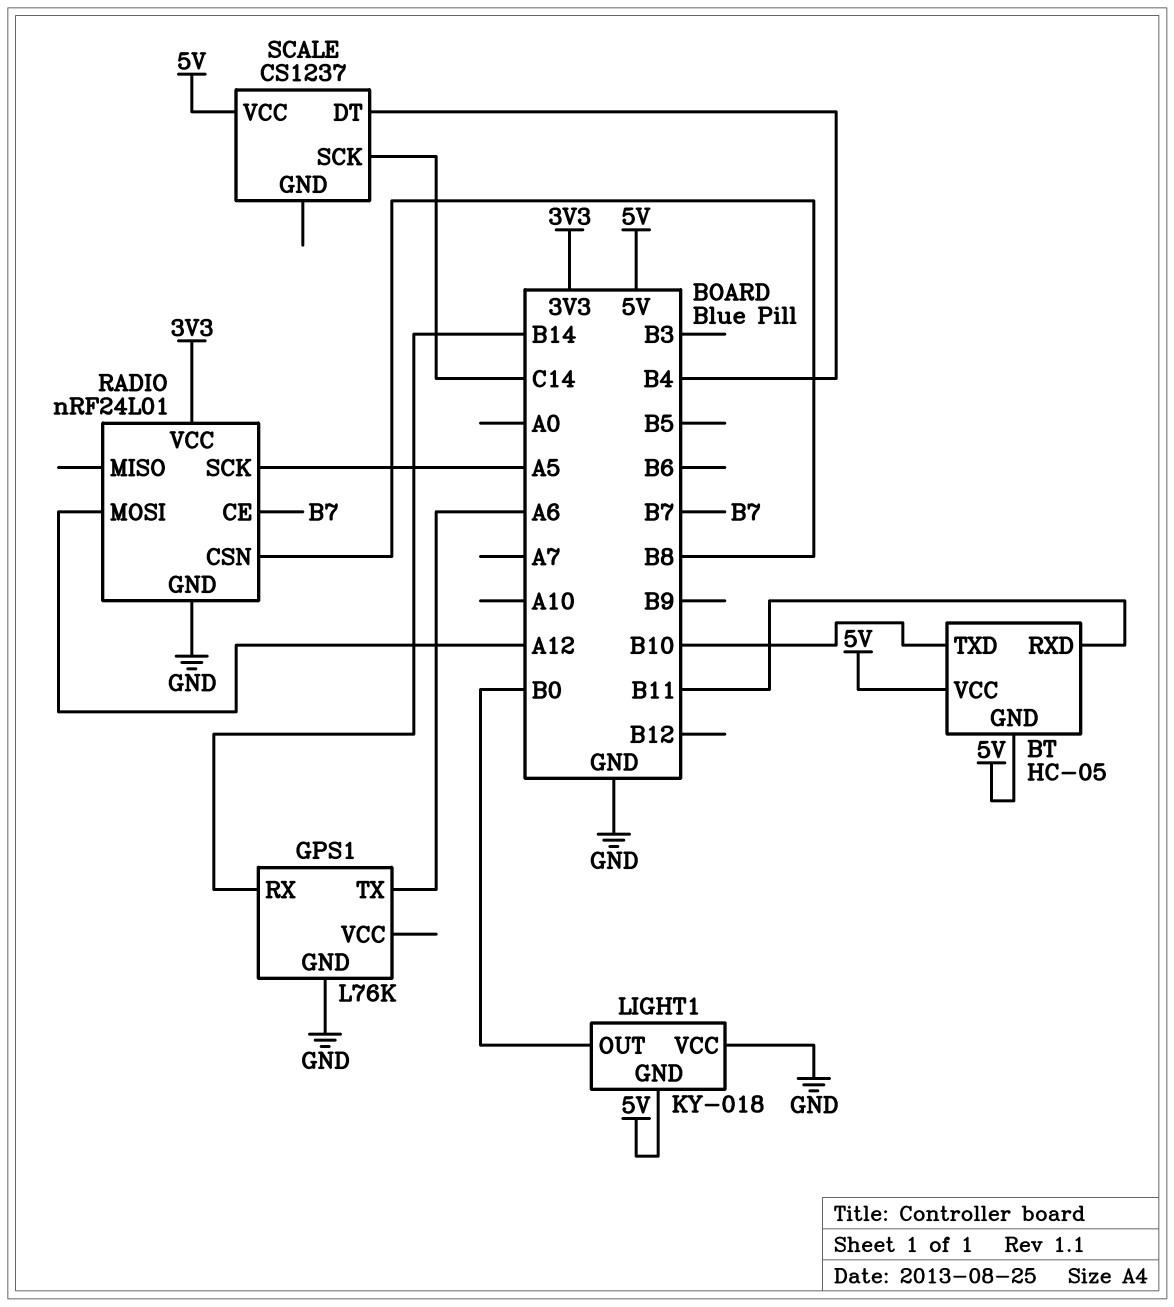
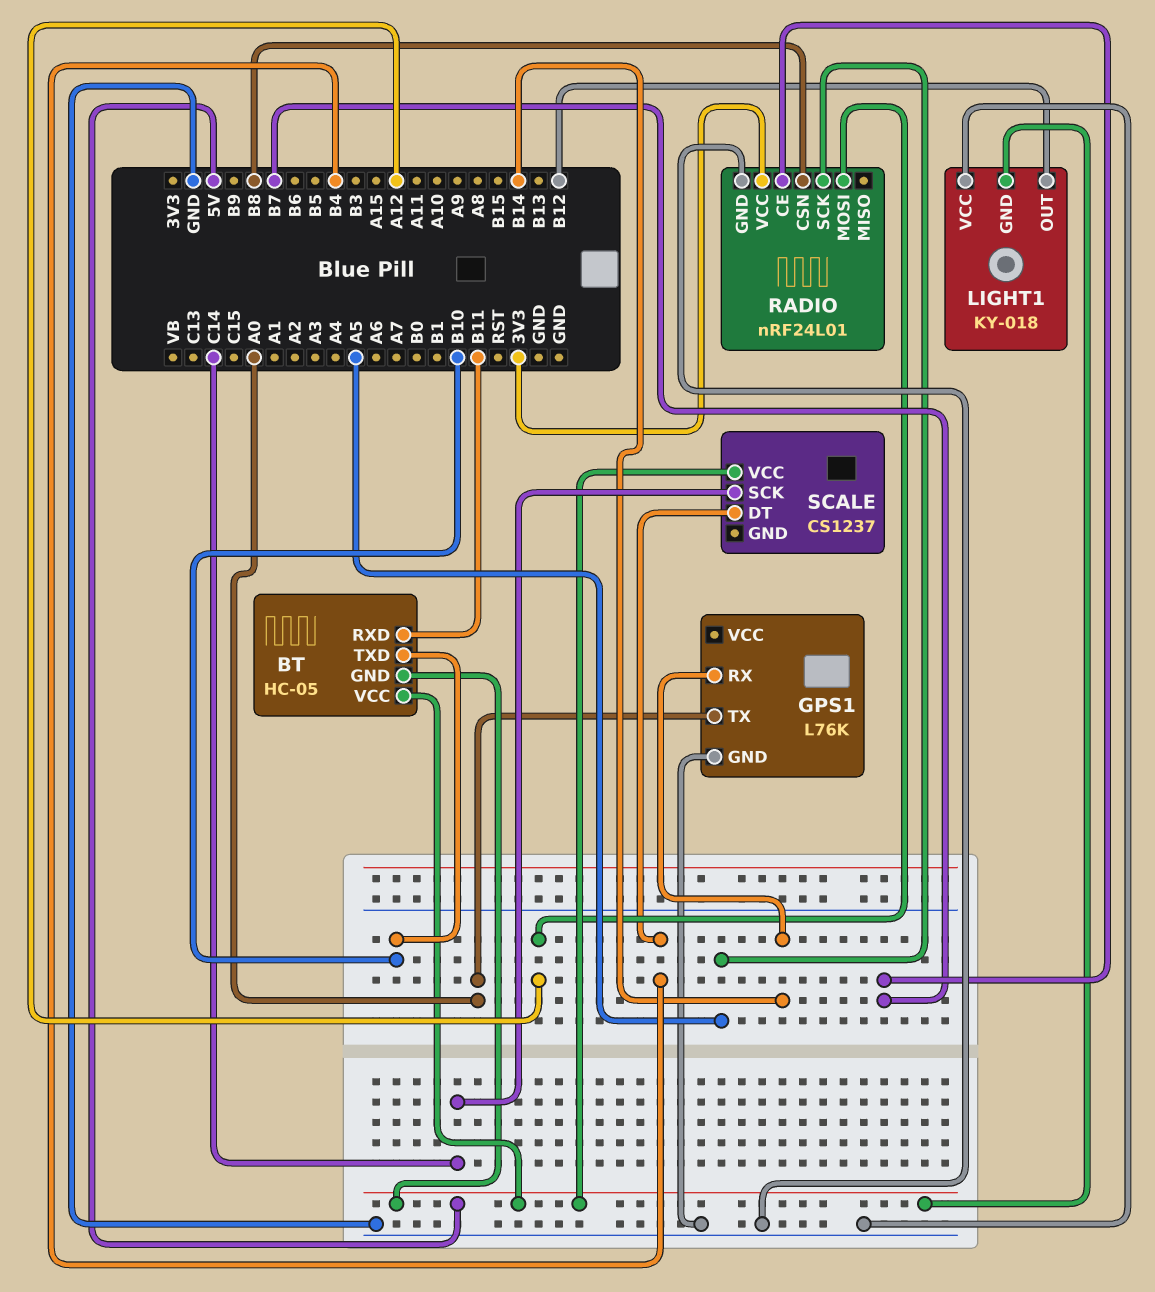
GPS1 pin TX: A6 -> A0
LIGHT1 pin OUT: B0 -> B12

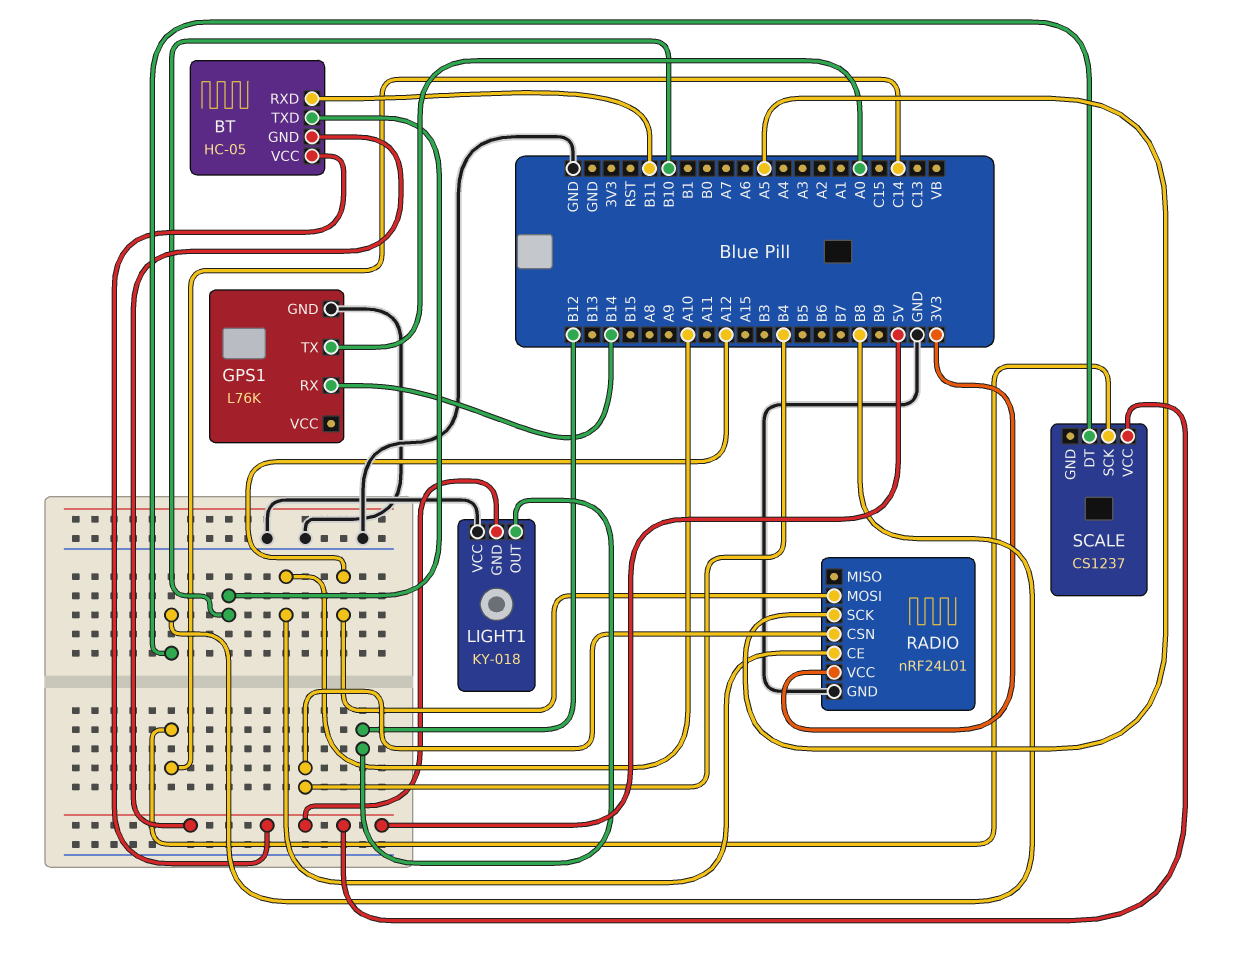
RADIO pin CE: B7 -> A10
RADIO pin CSN: B8 -> B4
SCALE pin DT: B4 -> B8

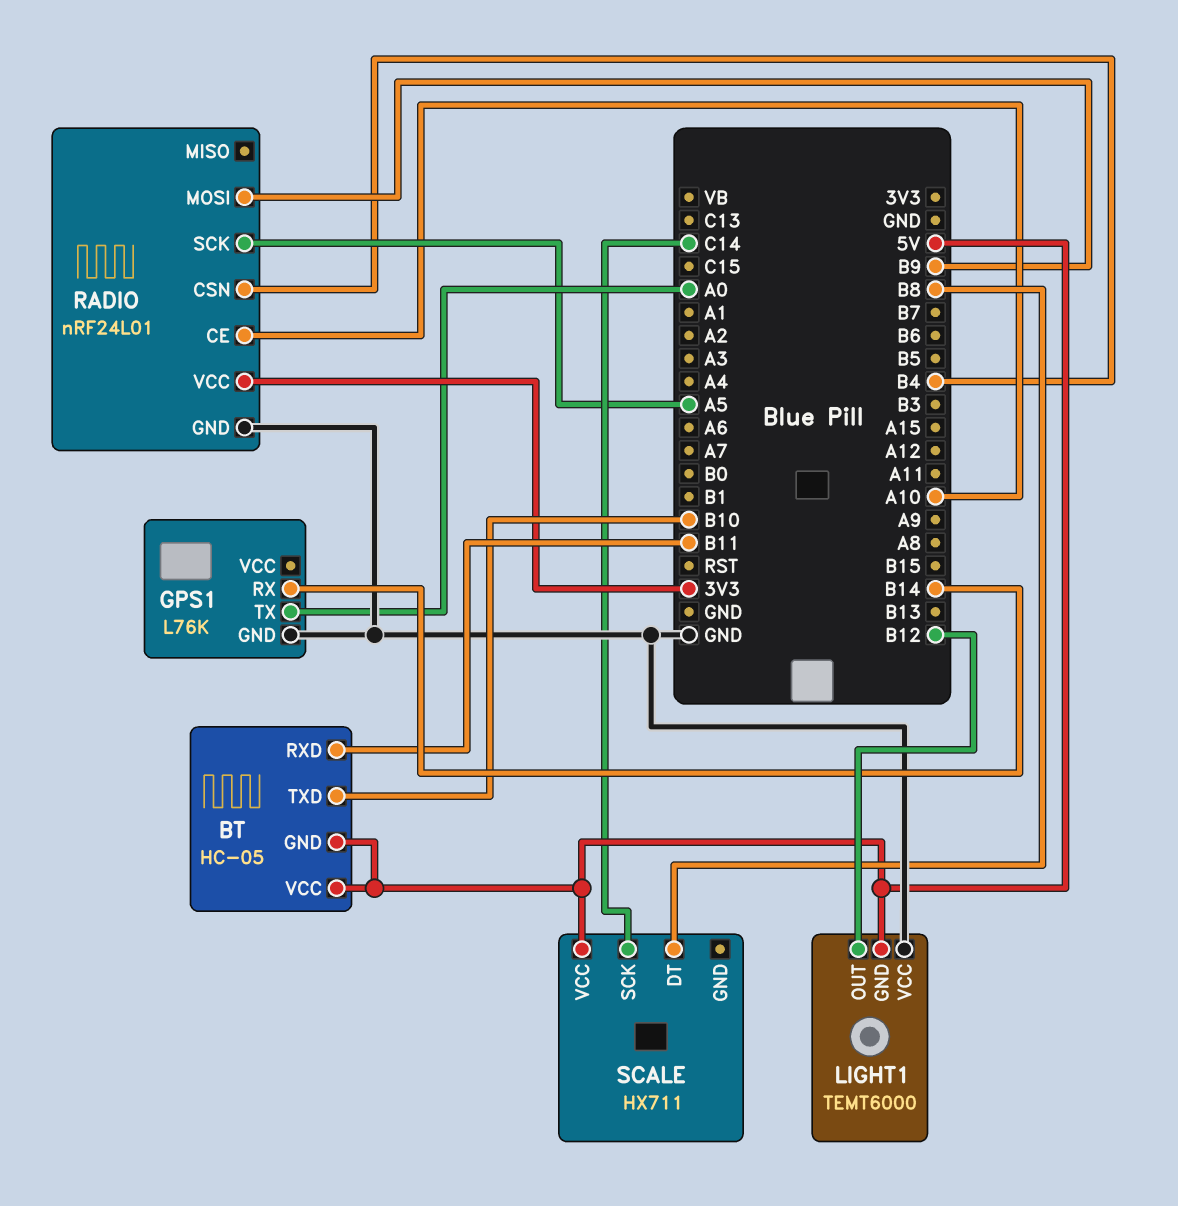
LIGHT1: KY-018 -> TEMT6000
RADIO pin MOSI: A12 -> B9
SCALE: CS1237 -> HX711

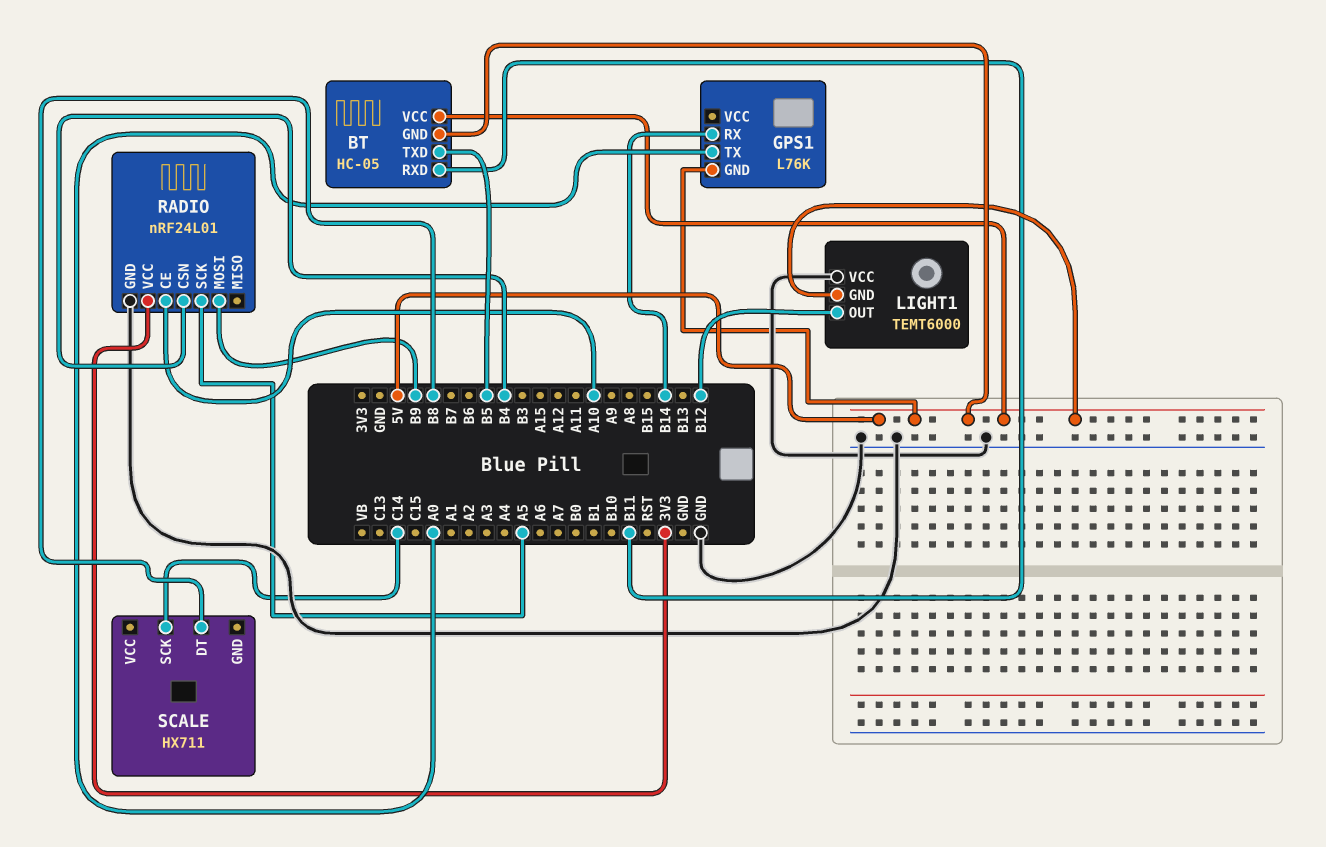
BT pin TXD: B10 -> B5
GPS1 pin GND: GND -> 5V
SCALE pin VCC: 5V -> none

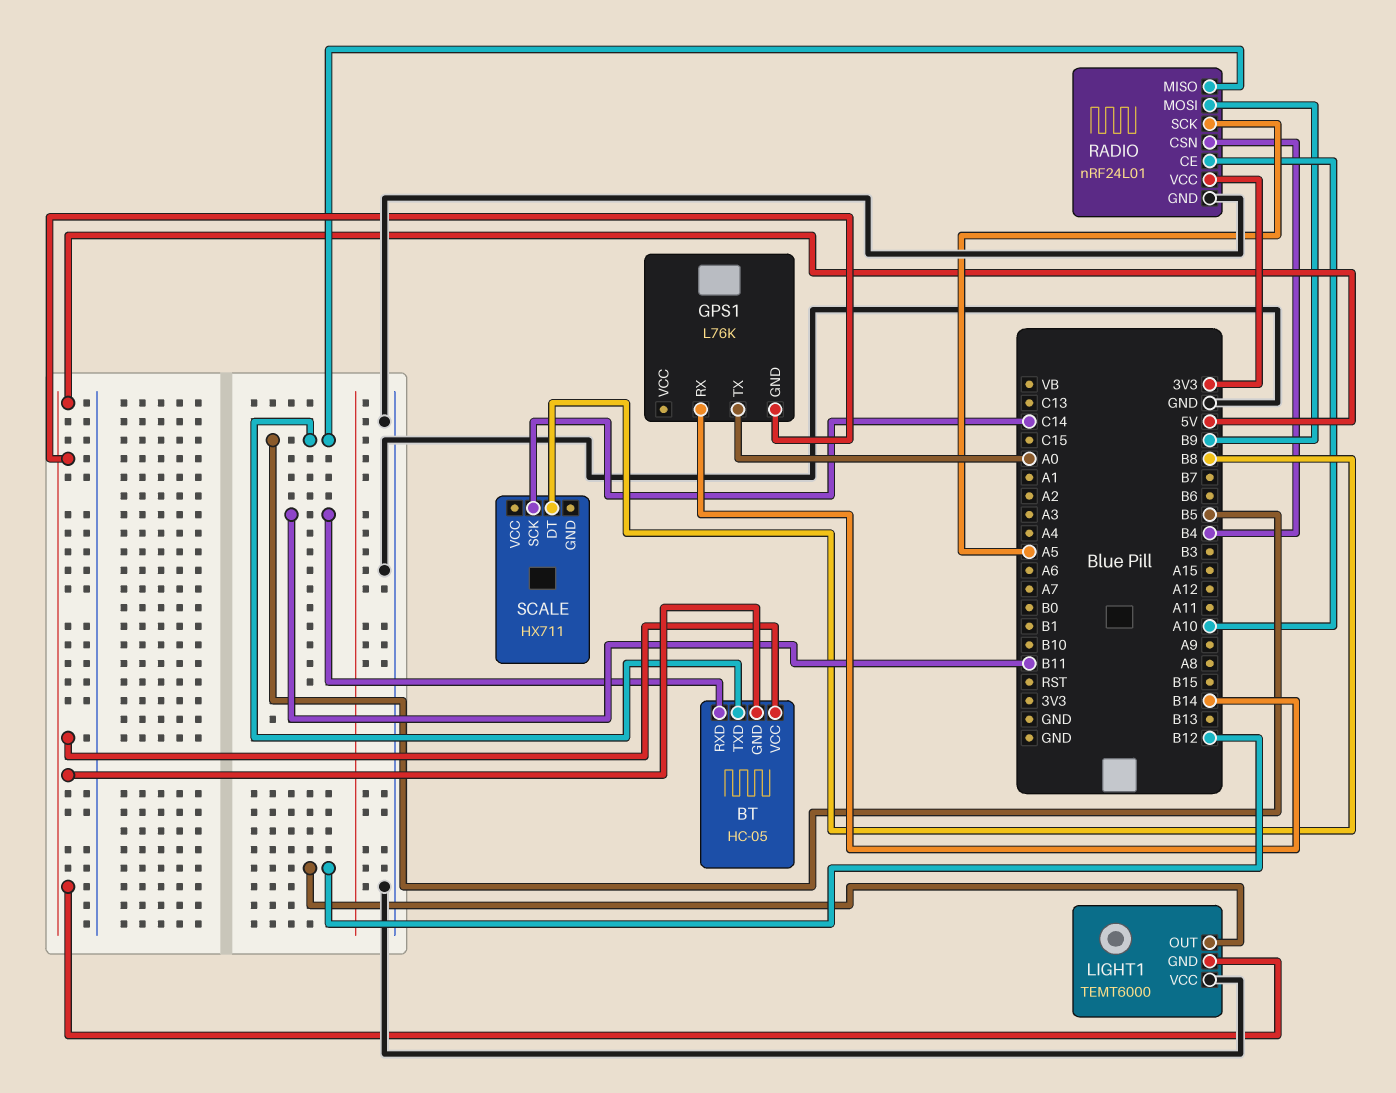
RADIO pin MISO: none -> B5

